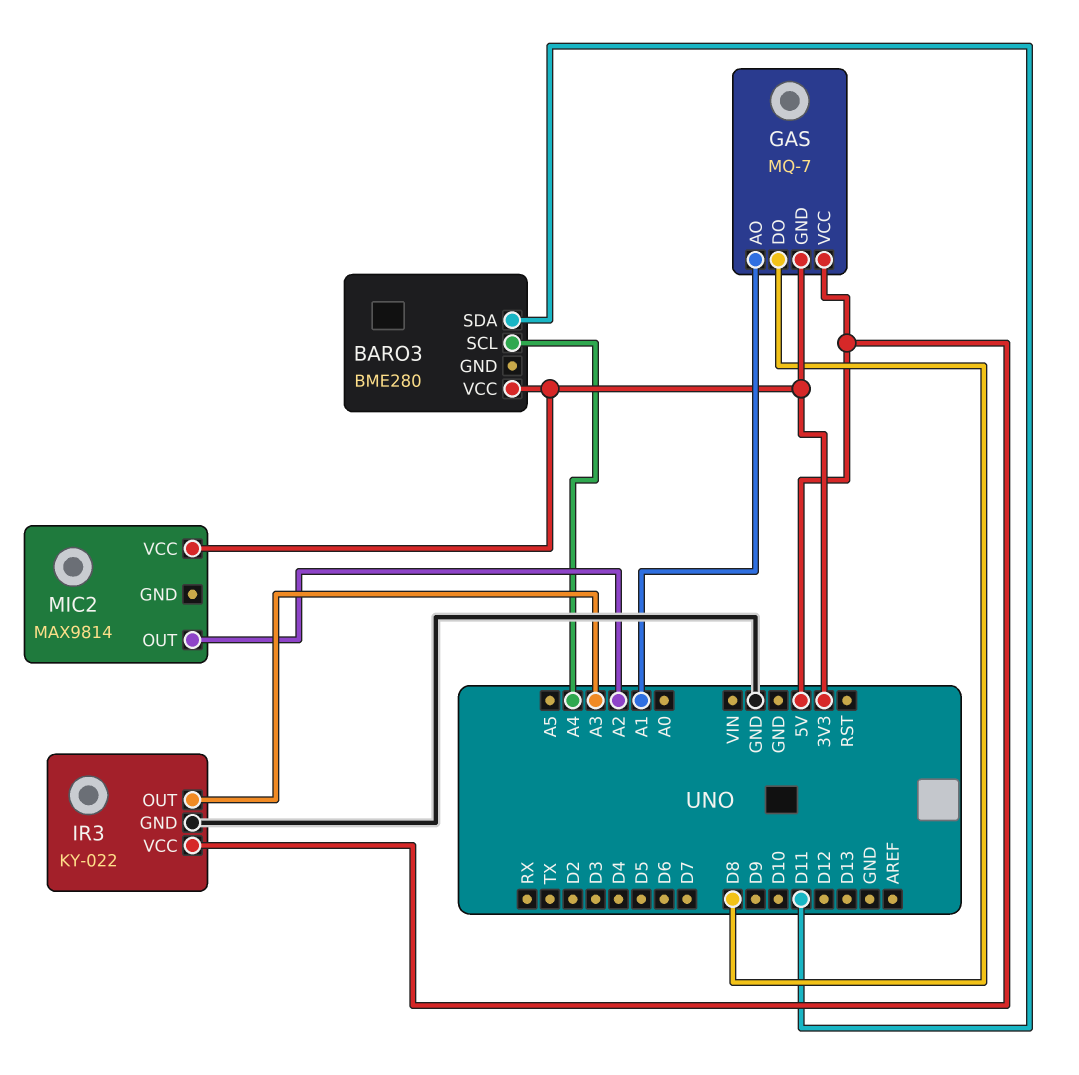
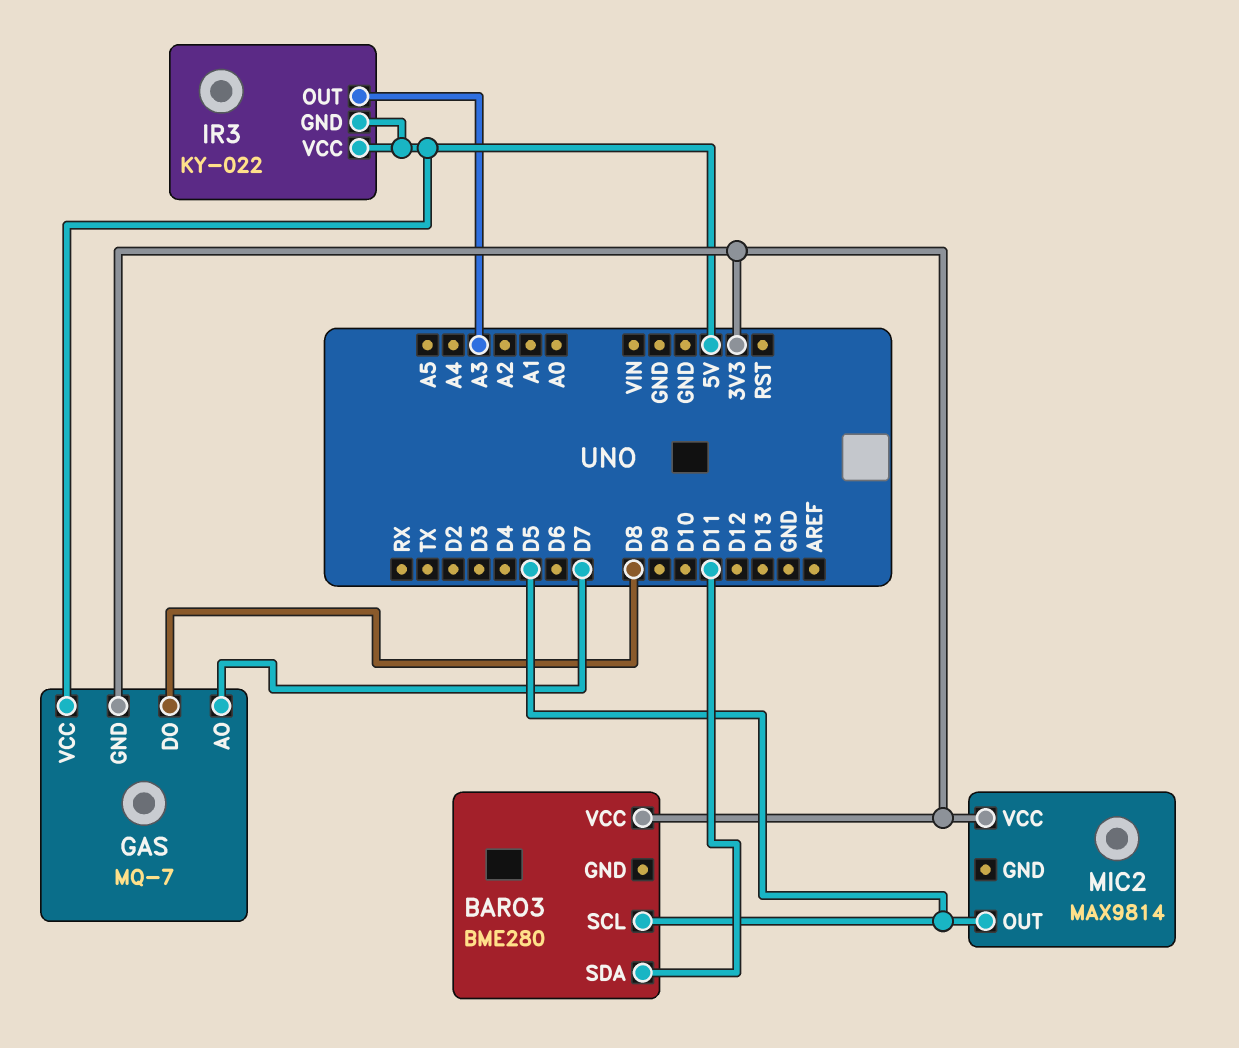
BARO3 pin SCL: A4 -> D5
GAS pin AO: A1 -> D7
IR3 pin GND: GND -> 5V
MIC2 pin OUT: A2 -> D5

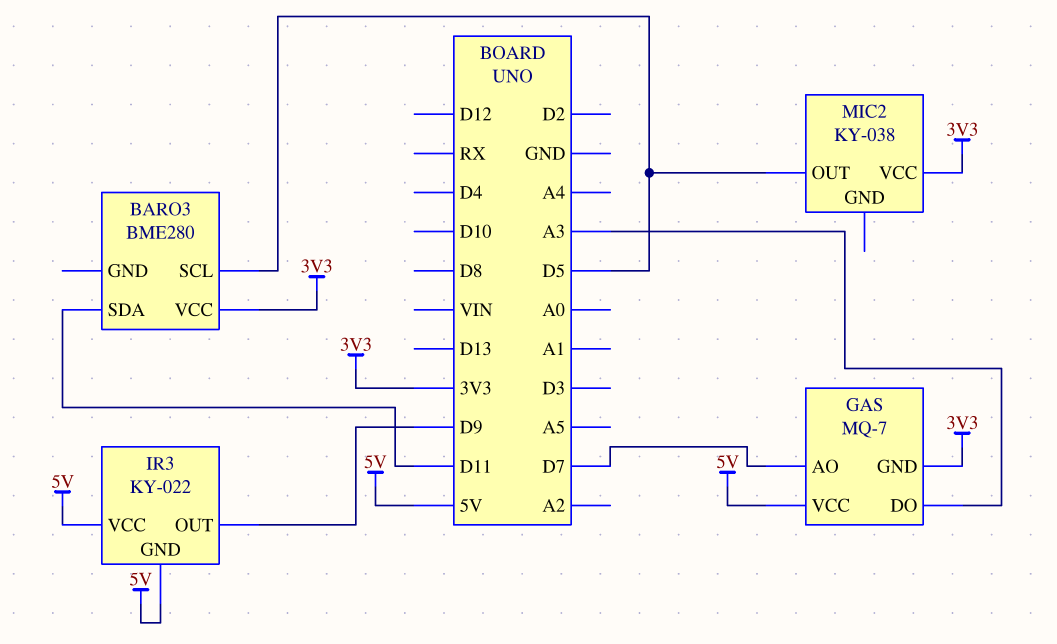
GAS pin DO: D8 -> A3
IR3 pin OUT: A3 -> D9
MIC2: MAX9814 -> KY-038

